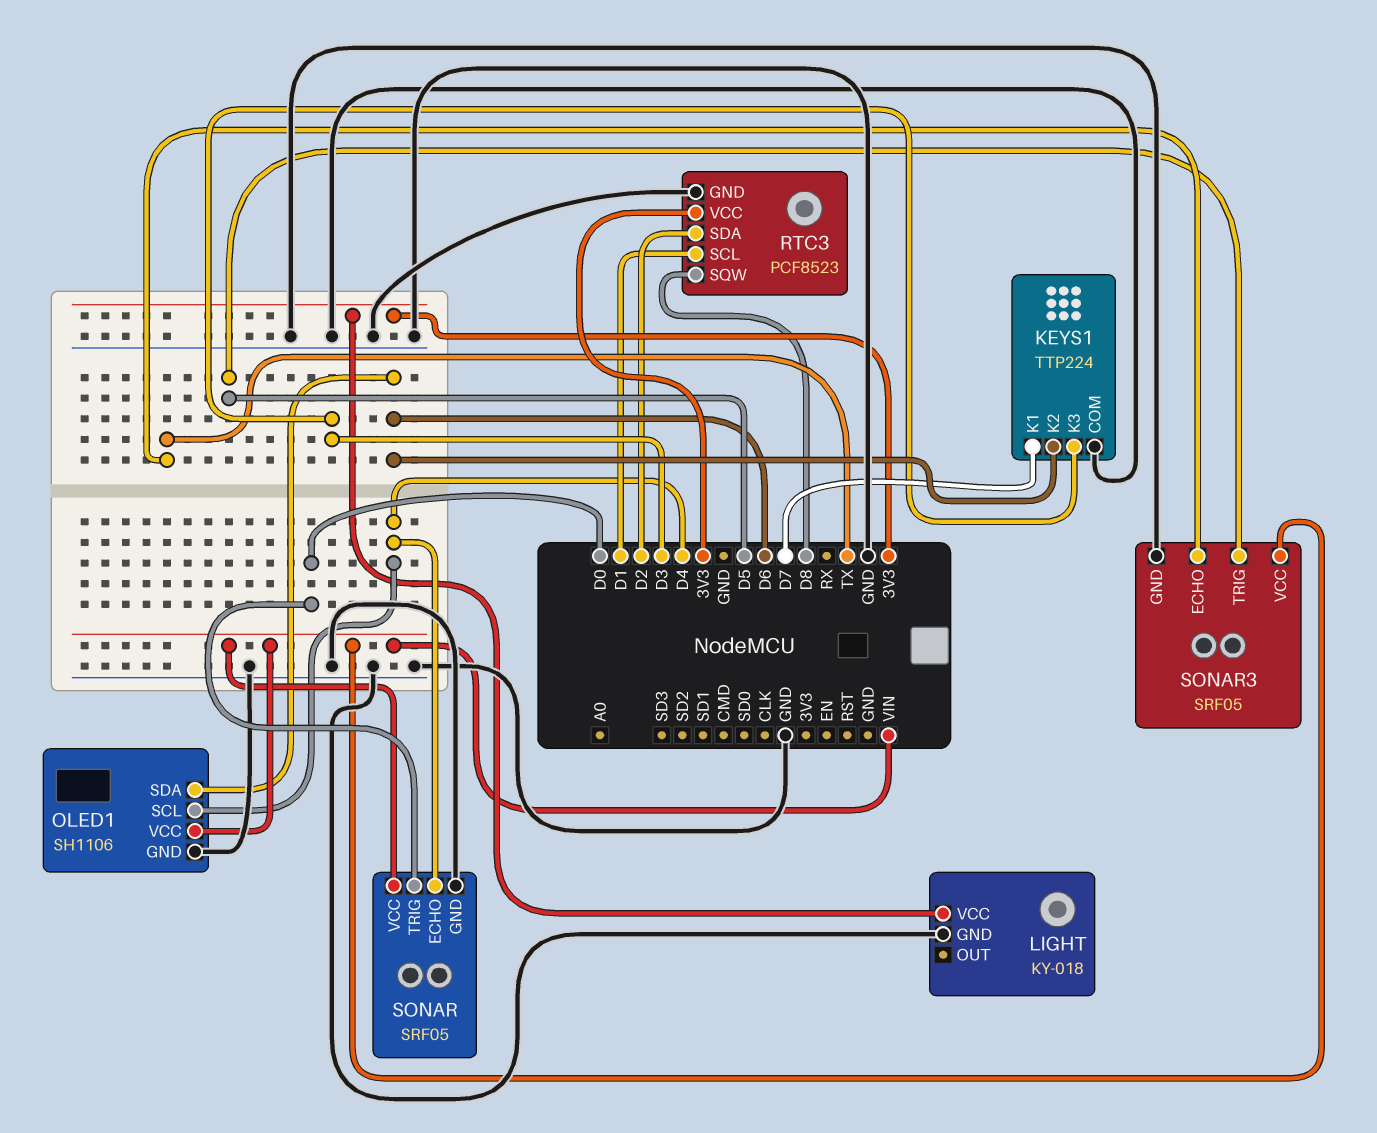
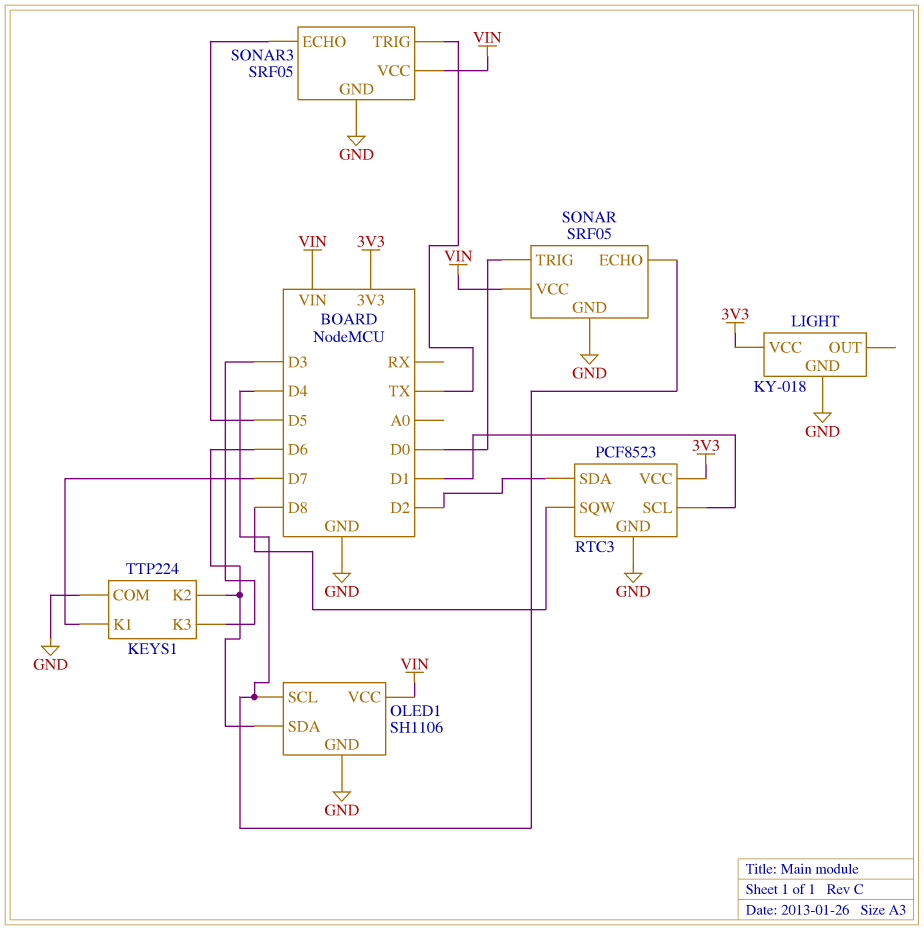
SONAR3 pin ECHO: TX -> D5
SONAR3 pin TRIG: D5 -> TX

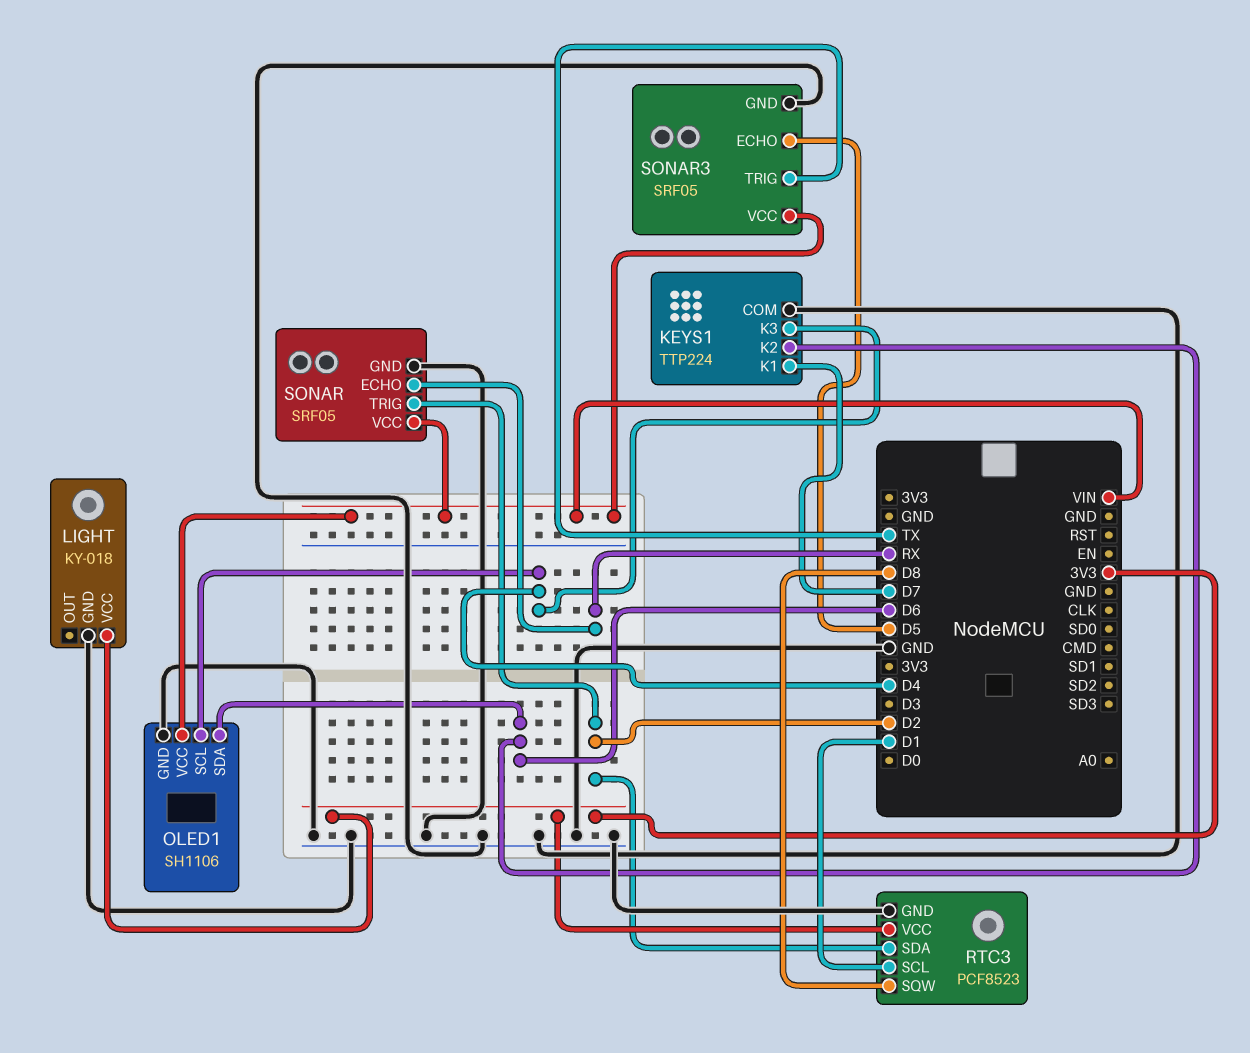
KEYS1 pin K3: D3 -> D4
SONAR pin ECHO: D4 -> RX
SONAR pin TRIG: D0 -> D2

